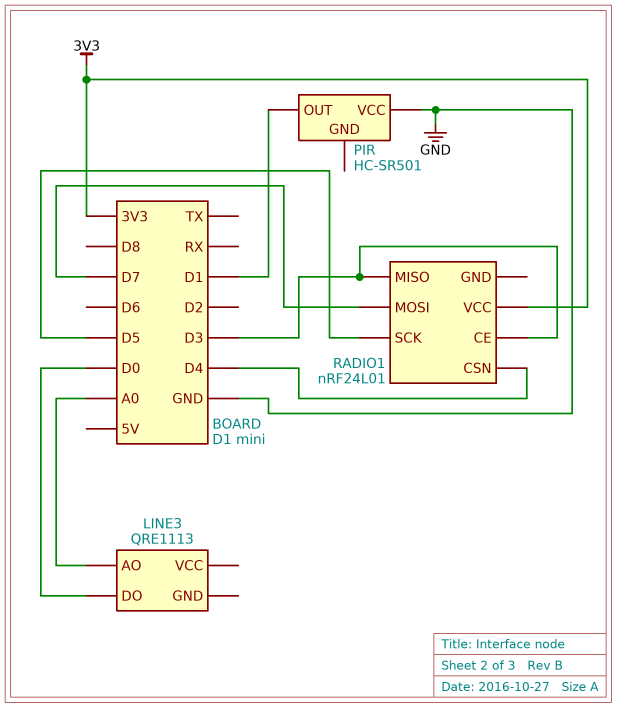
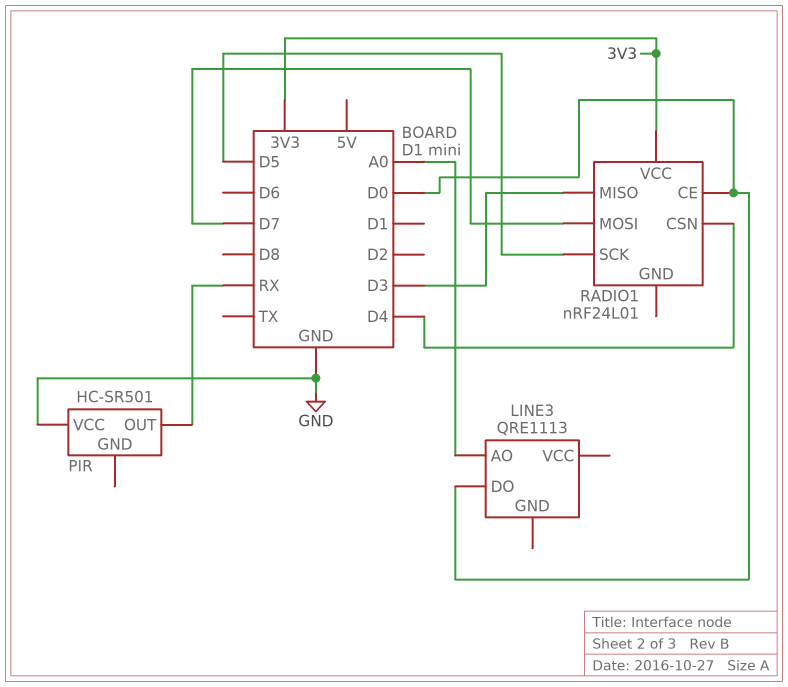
PIR pin OUT: D1 -> RX
RADIO1 pin CE: D3 -> D0

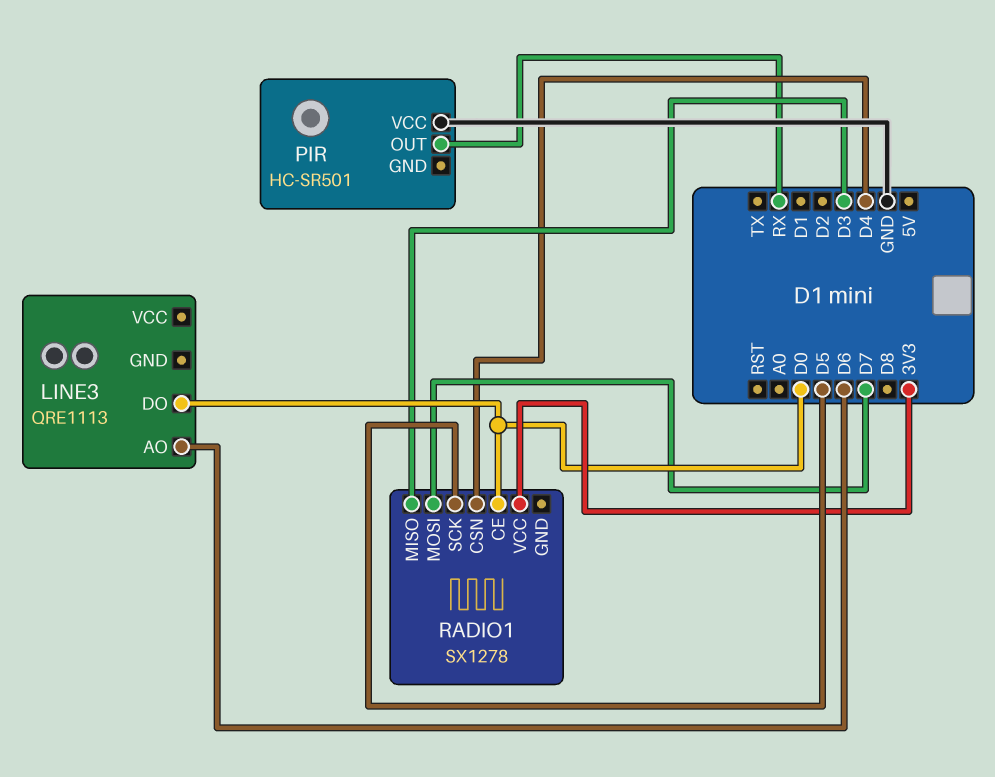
LINE3 pin AO: A0 -> D6
RADIO1: nRF24L01 -> SX1278

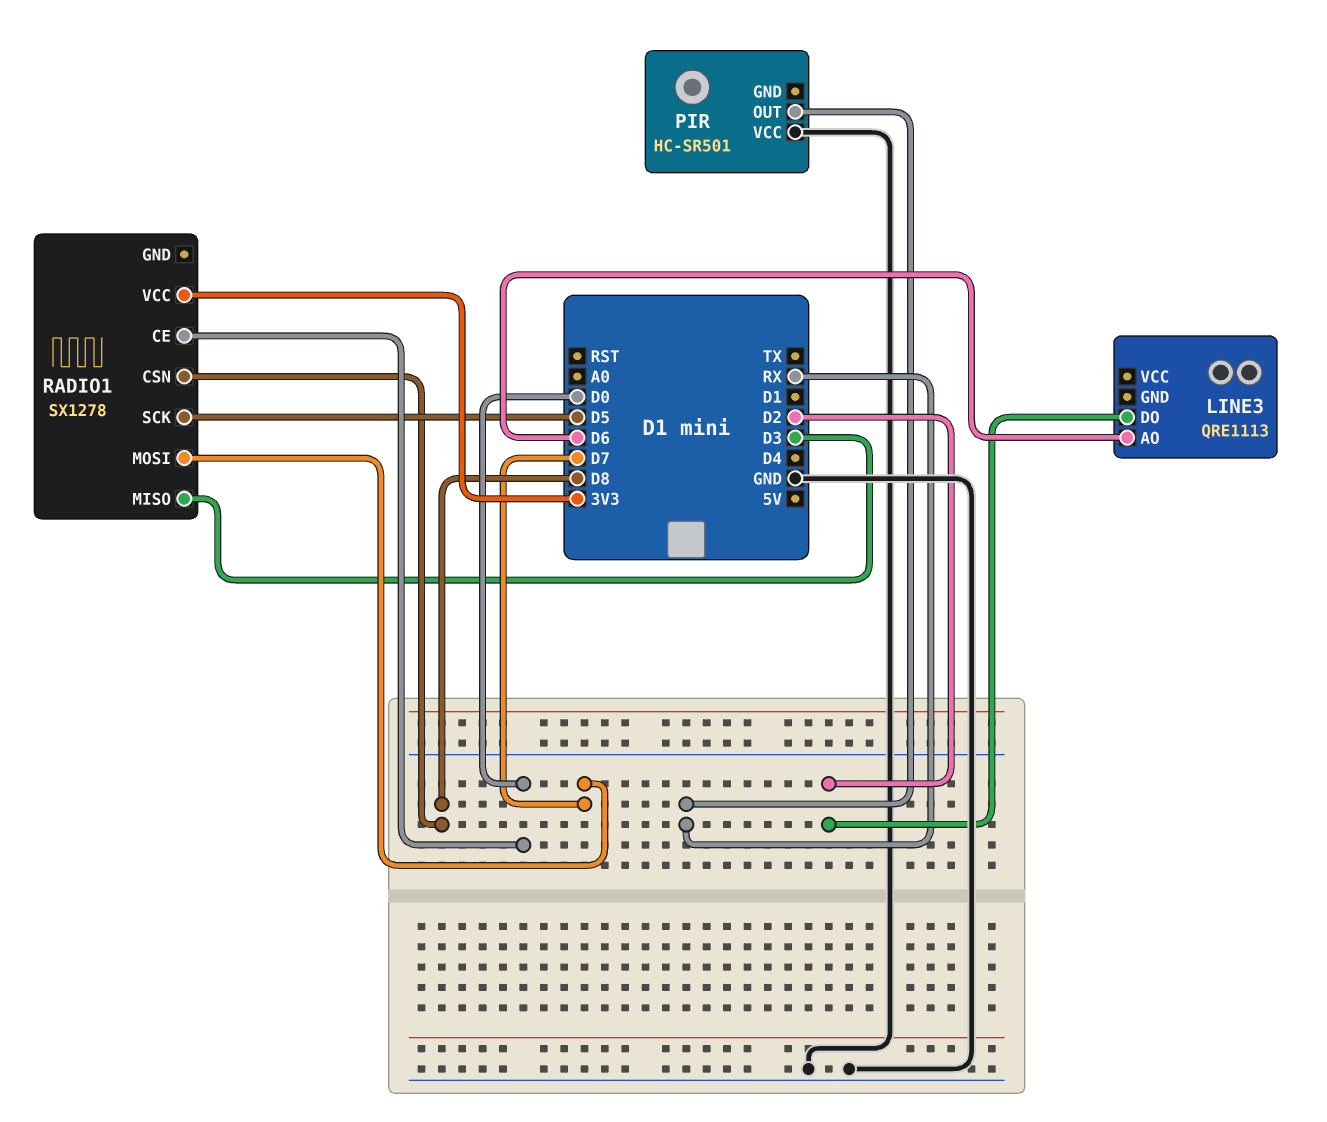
LINE3 pin DO: D0 -> D2
RADIO1 pin CSN: D4 -> D8

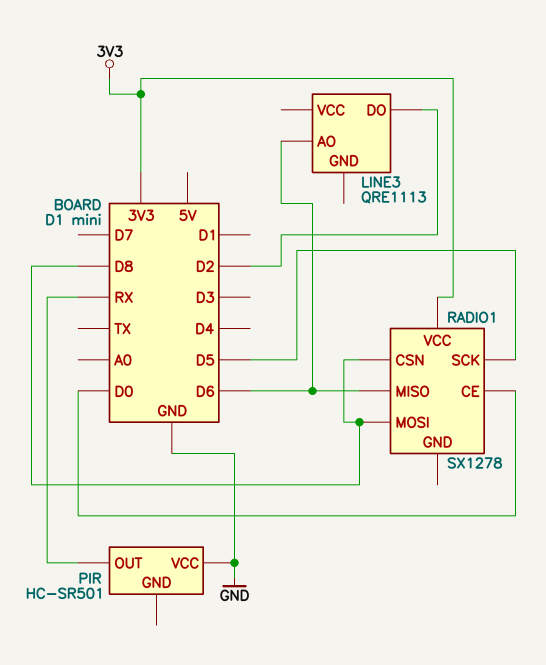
RADIO1 pin MISO: D3 -> D6
RADIO1 pin MOSI: D7 -> D8

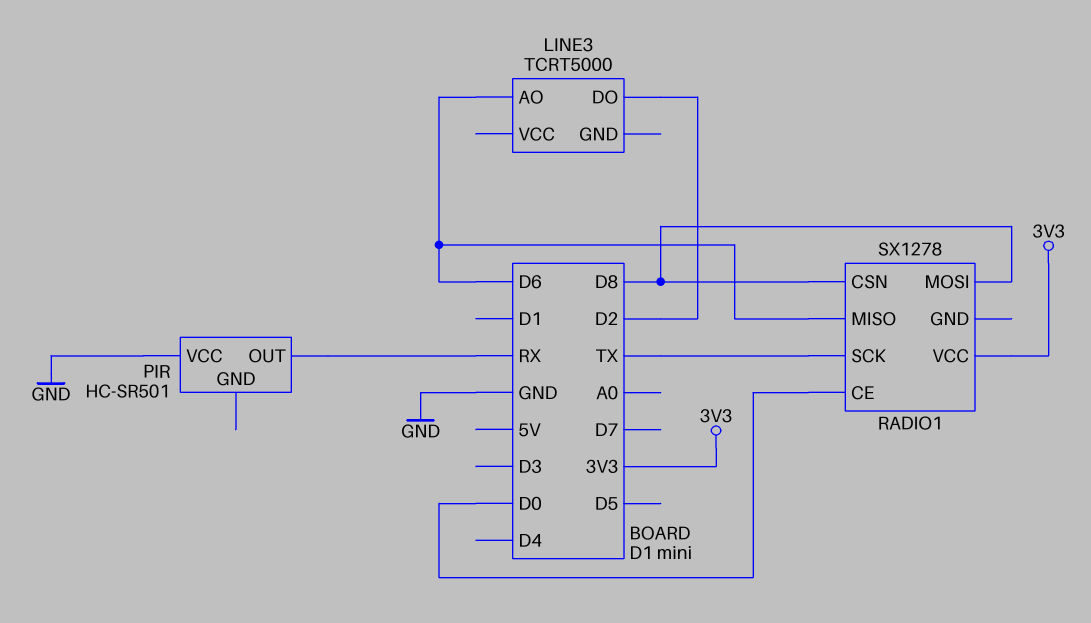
LINE3: QRE1113 -> TCRT5000
RADIO1 pin SCK: D5 -> TX

